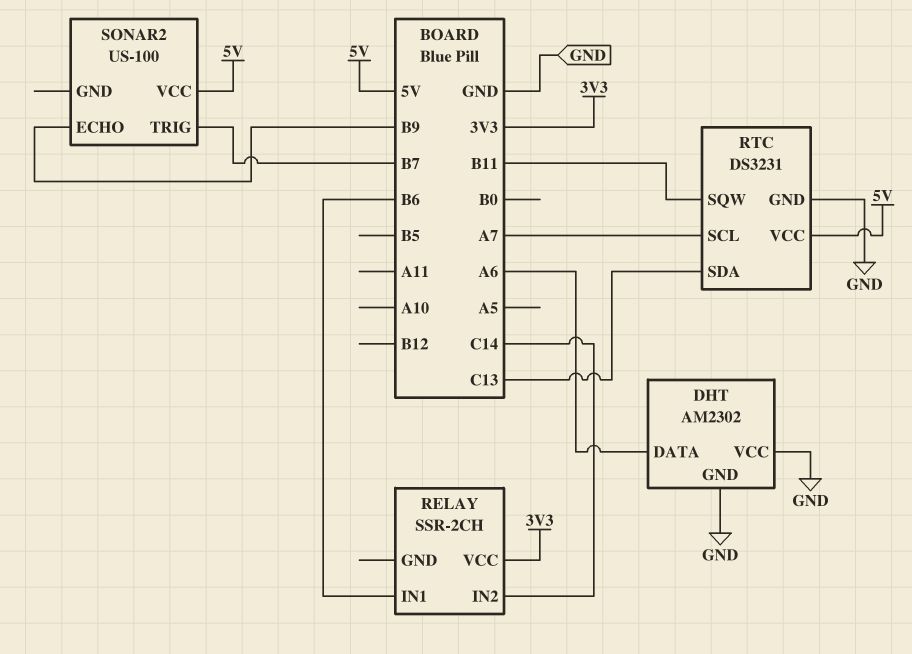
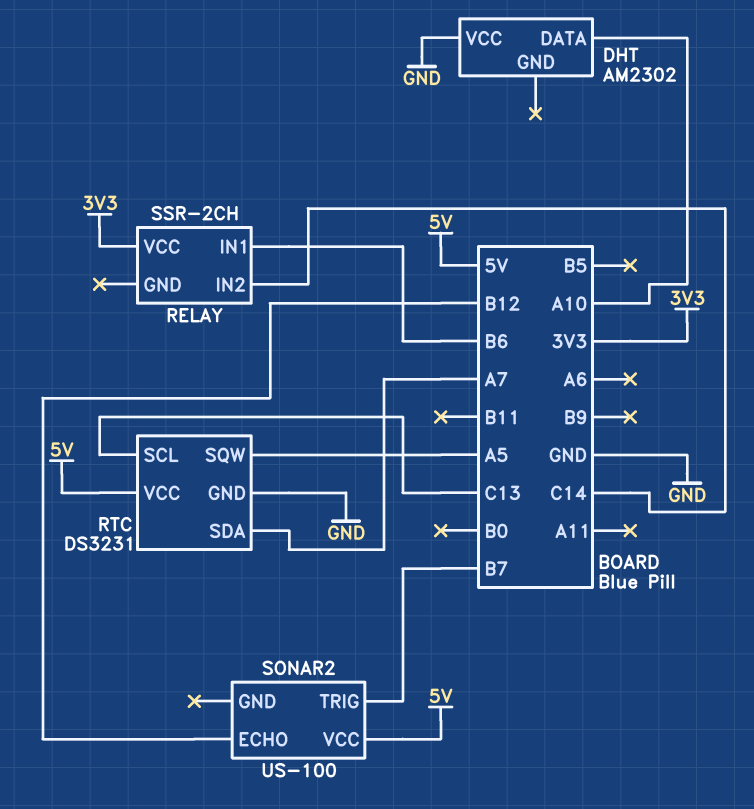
DHT pin DATA: A6 -> A10
DHT pin GND: GND -> none
RTC pin SCL: A7 -> C13
RTC pin SDA: C13 -> A7
RTC pin SQW: B11 -> A5
SONAR2 pin ECHO: B9 -> B12

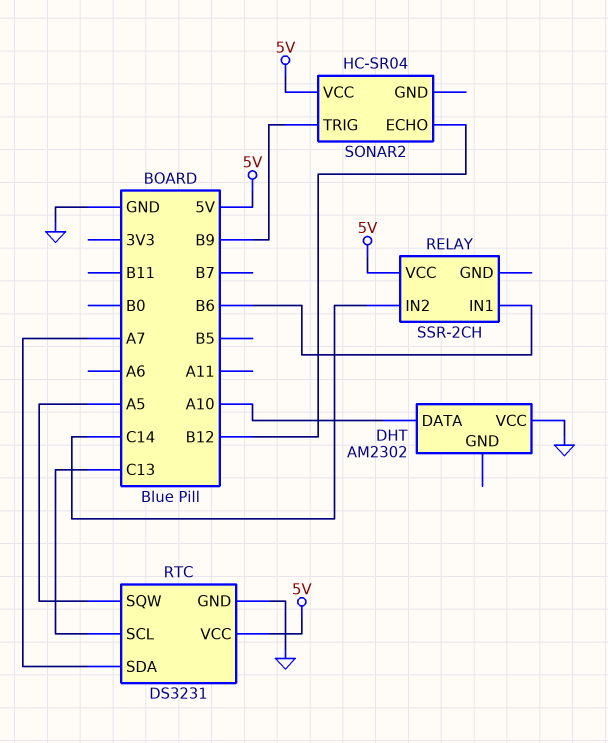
RELAY pin VCC: 3V3 -> 5V
SONAR2: US-100 -> HC-SR04
SONAR2 pin TRIG: B7 -> B9

